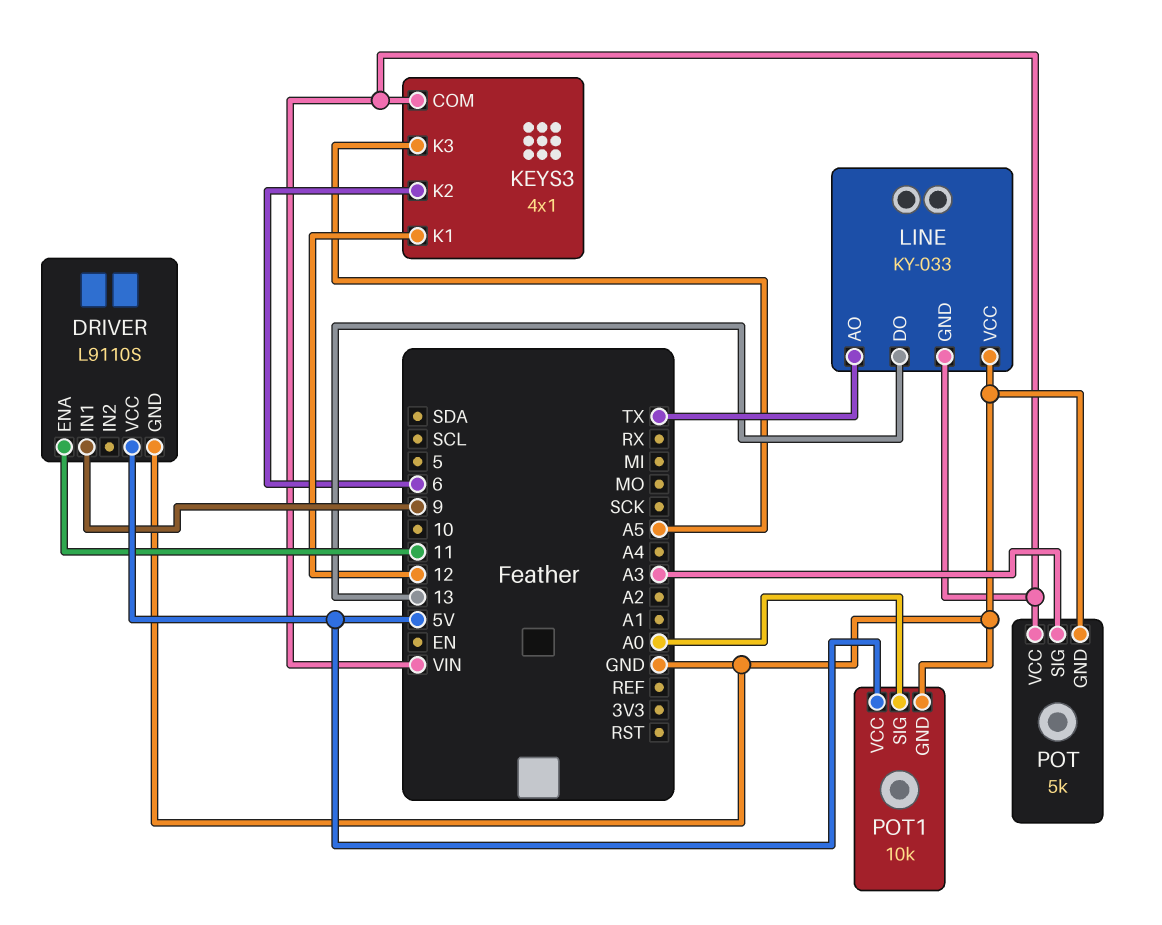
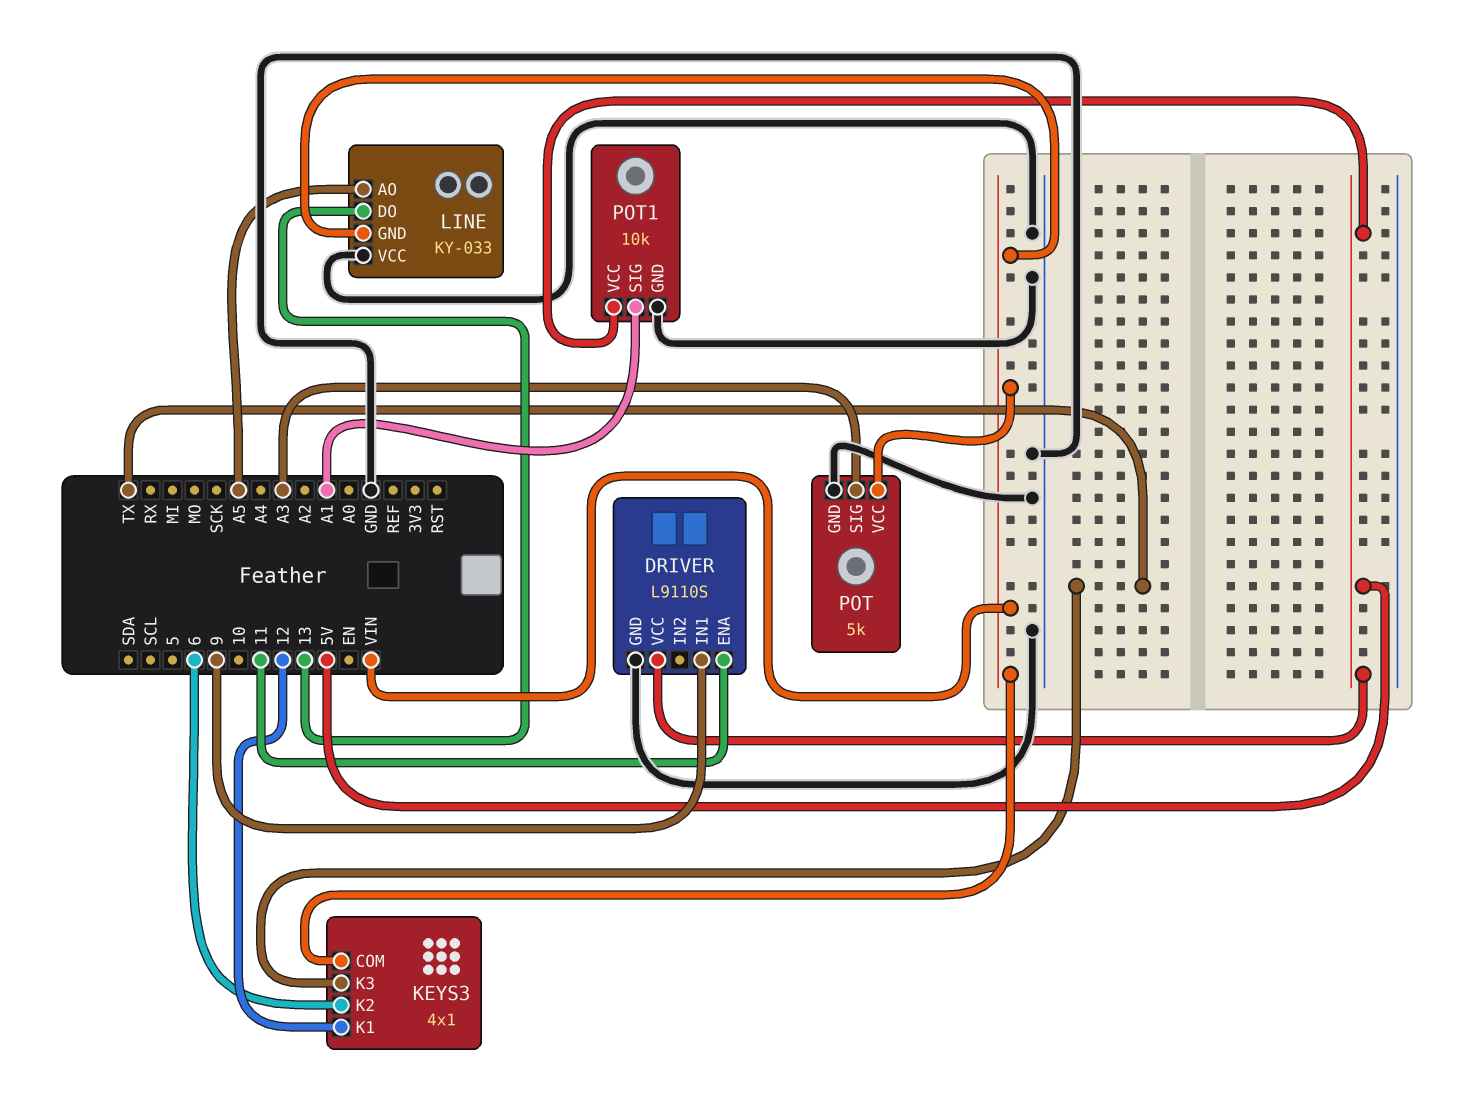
KEYS3 pin K3: A5 -> TX
LINE pin AO: TX -> A5
POT1 pin SIG: A0 -> A1

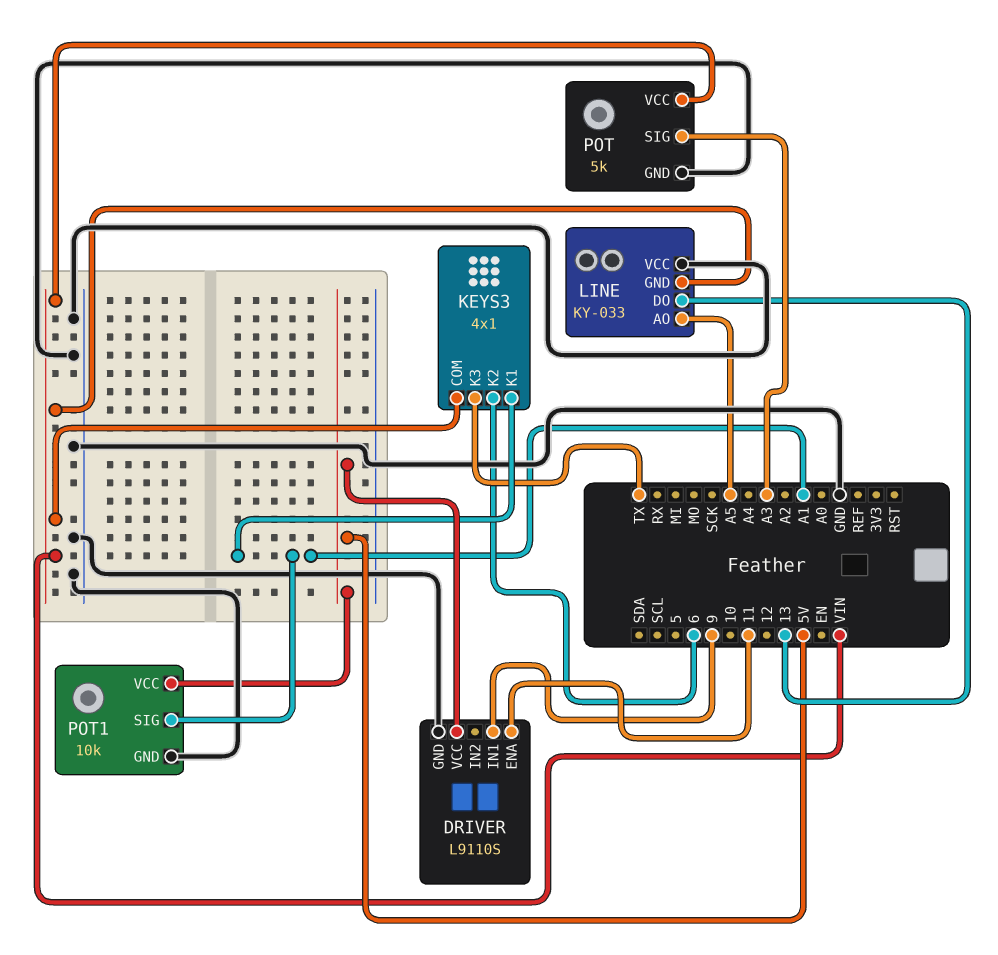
KEYS3 pin K1: 12 -> A1

